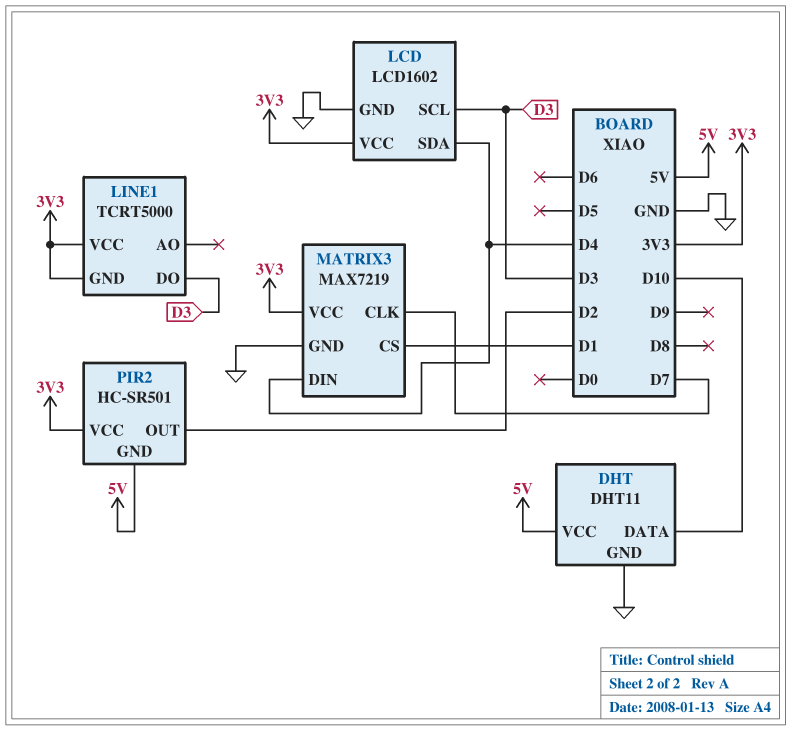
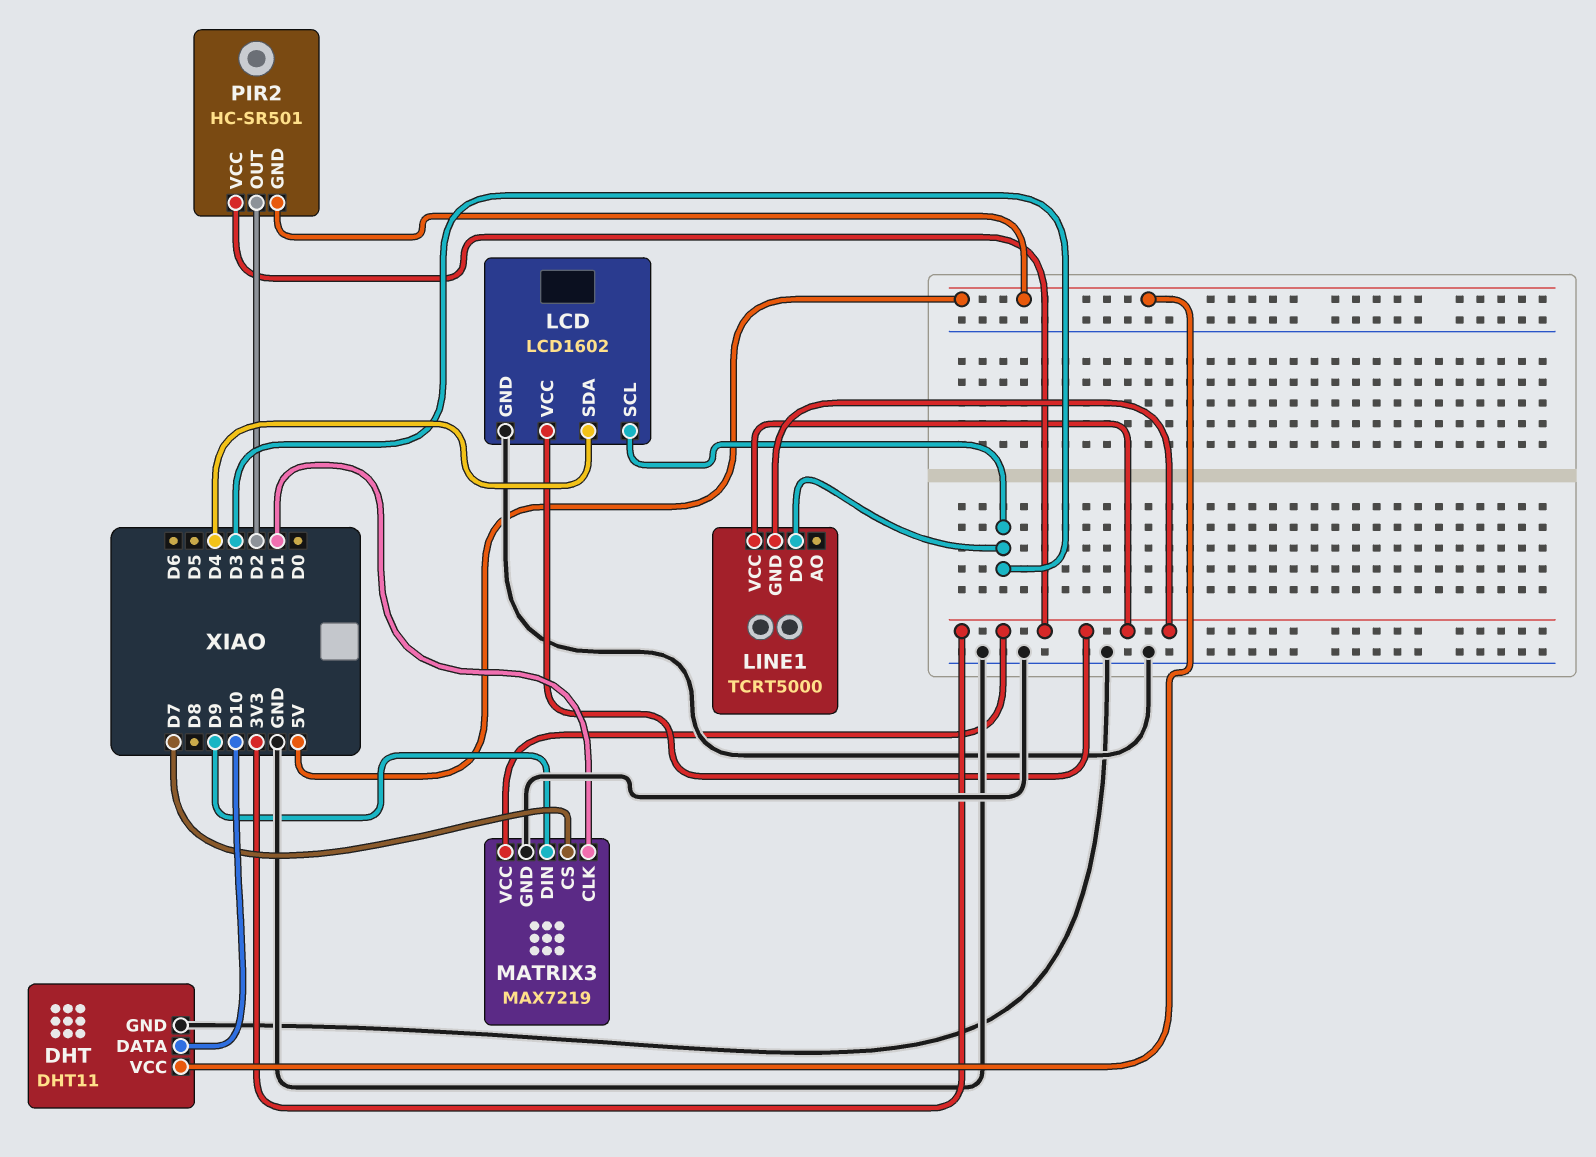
MATRIX3 pin CLK: D7 -> D1
MATRIX3 pin CS: D1 -> D7
MATRIX3 pin DIN: D4 -> D9

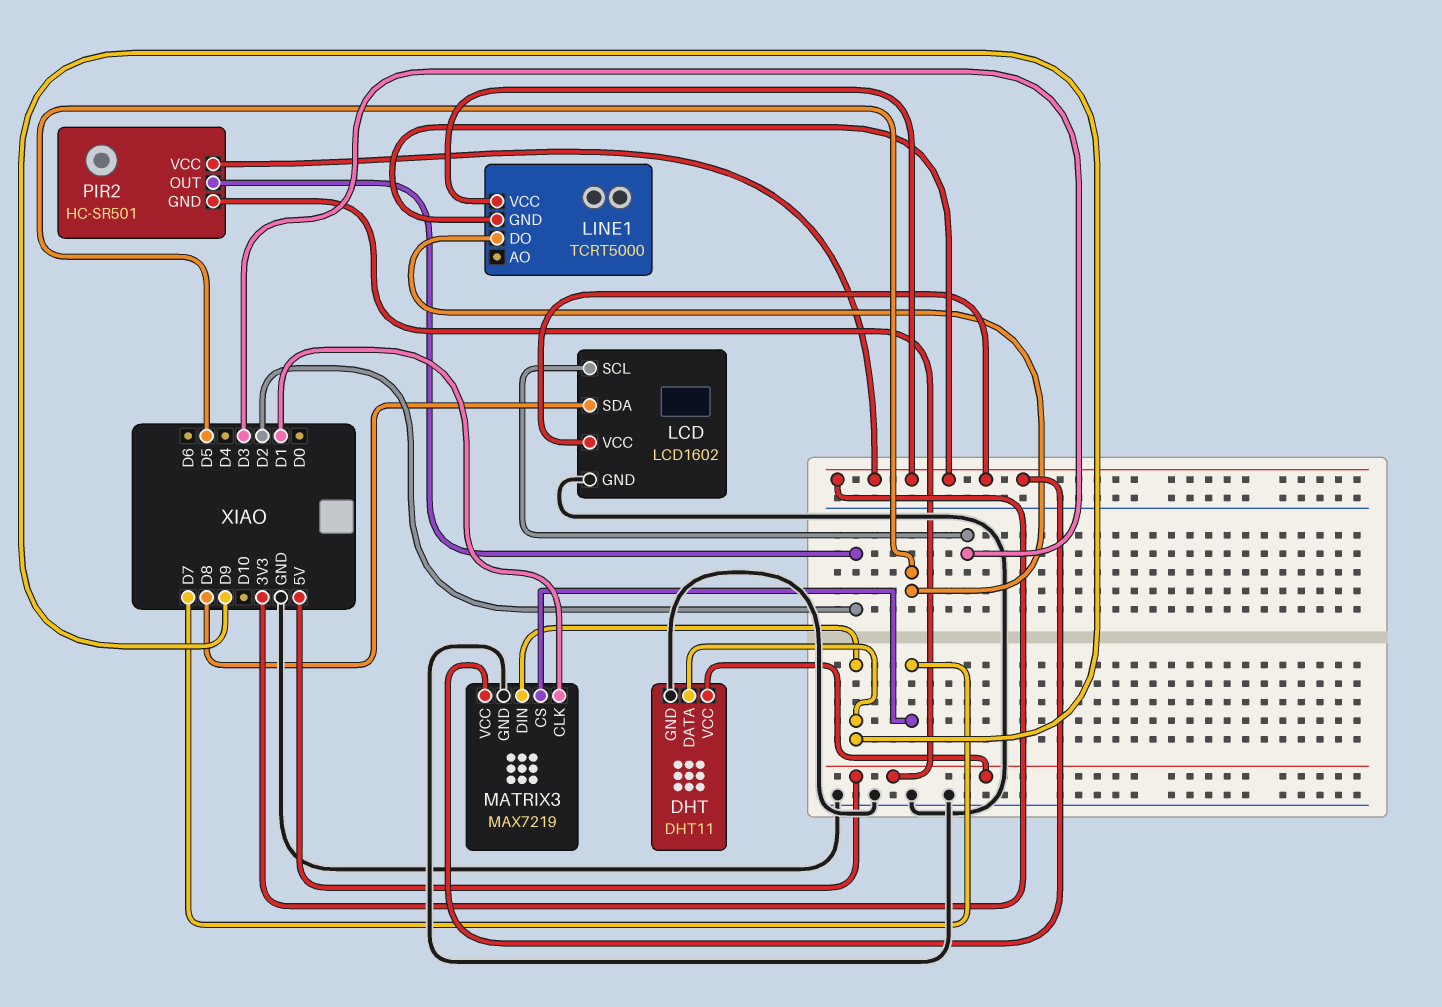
DHT pin DATA: D10 -> D9
LCD pin SDA: D4 -> D8
LINE1 pin DO: D3 -> D5

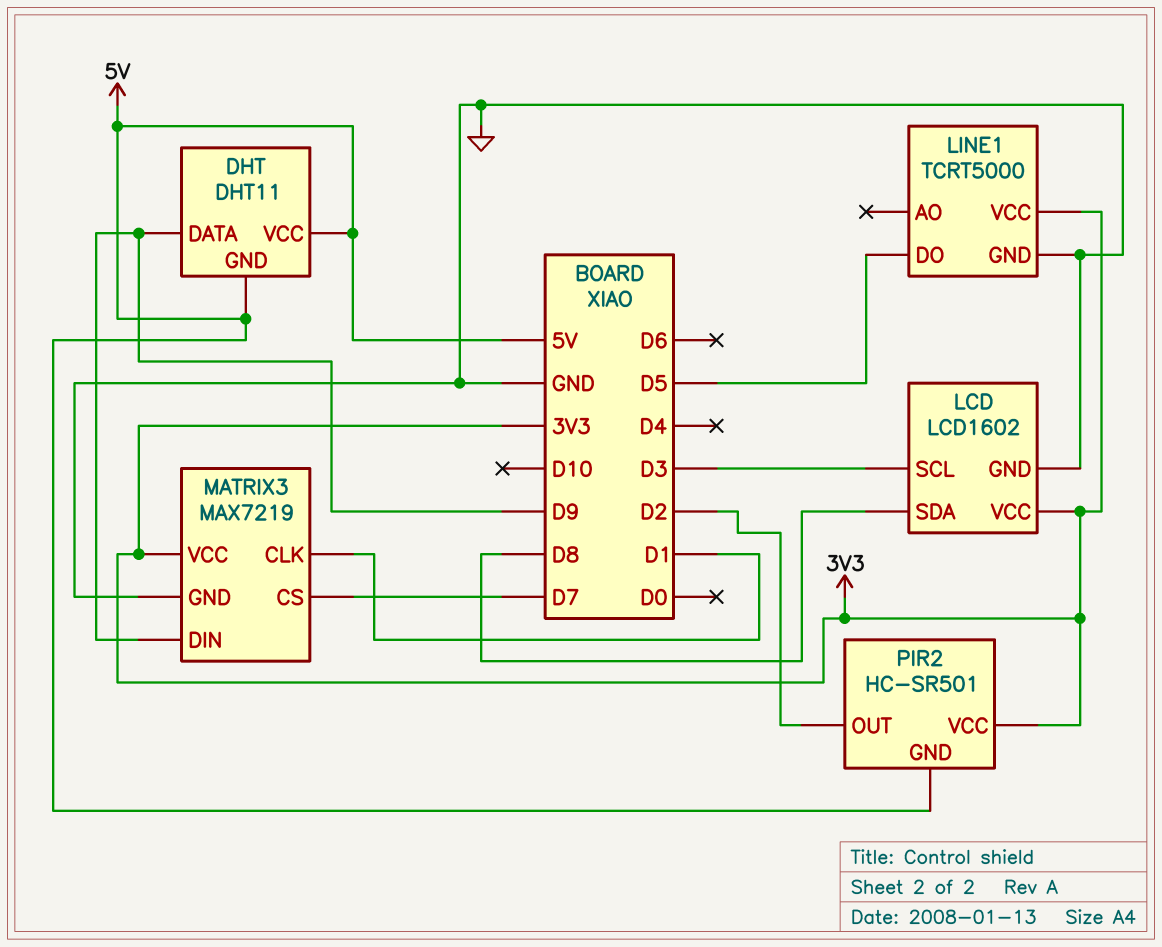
DHT pin GND: GND -> 5V
LINE1 pin GND: 3V3 -> GND

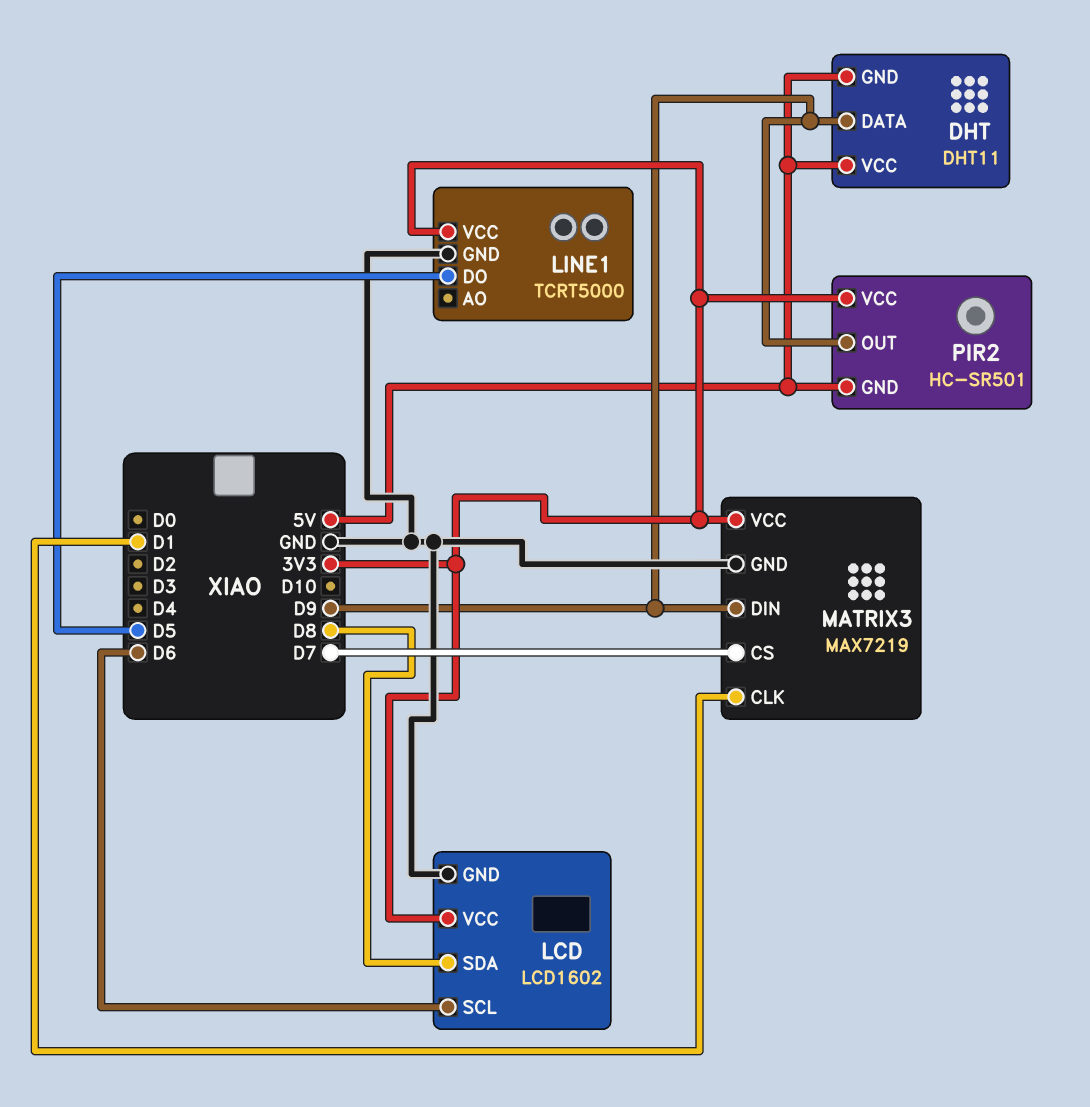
LCD pin SCL: D3 -> D6
PIR2 pin OUT: D2 -> D9

